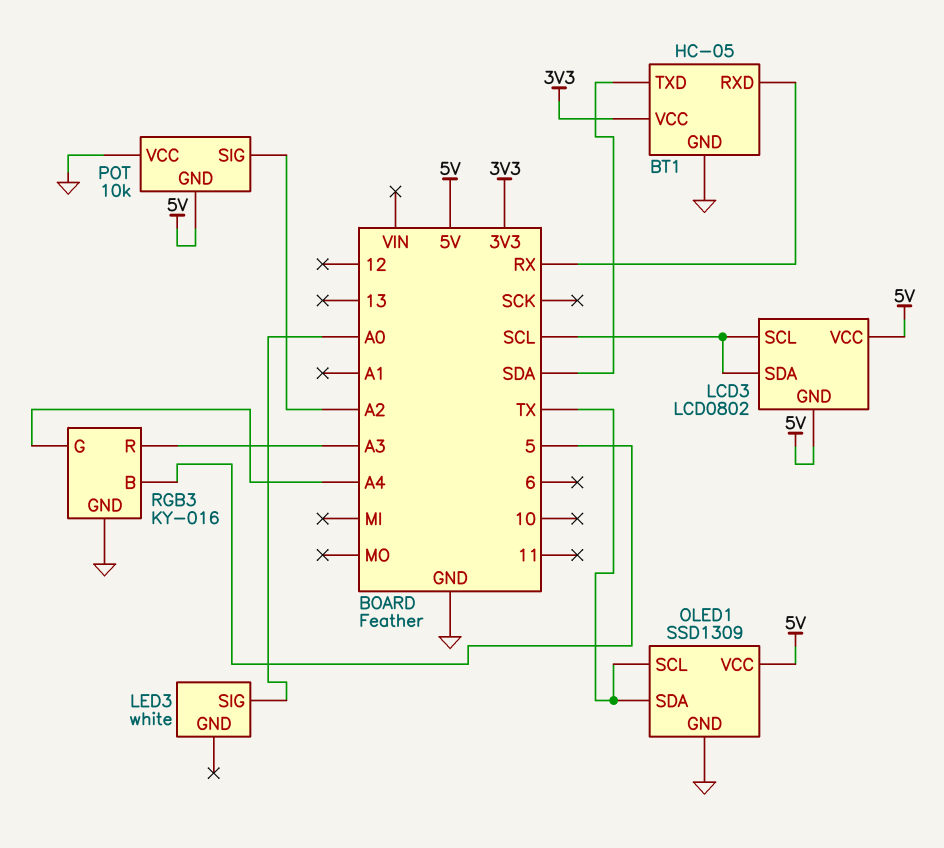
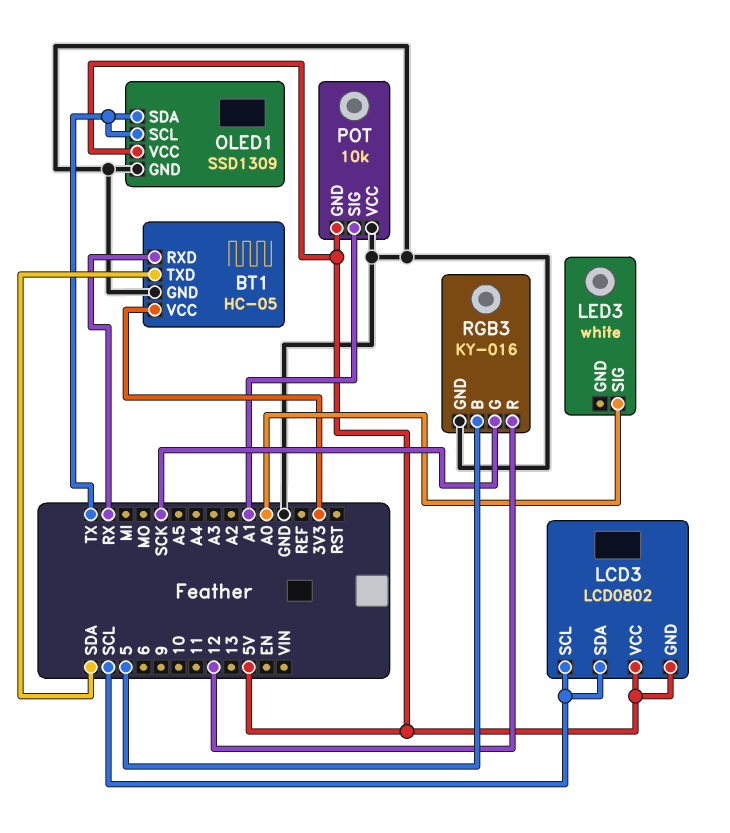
POT pin SIG: A2 -> A1
RGB3 pin G: A4 -> SCK
RGB3 pin R: A3 -> 12

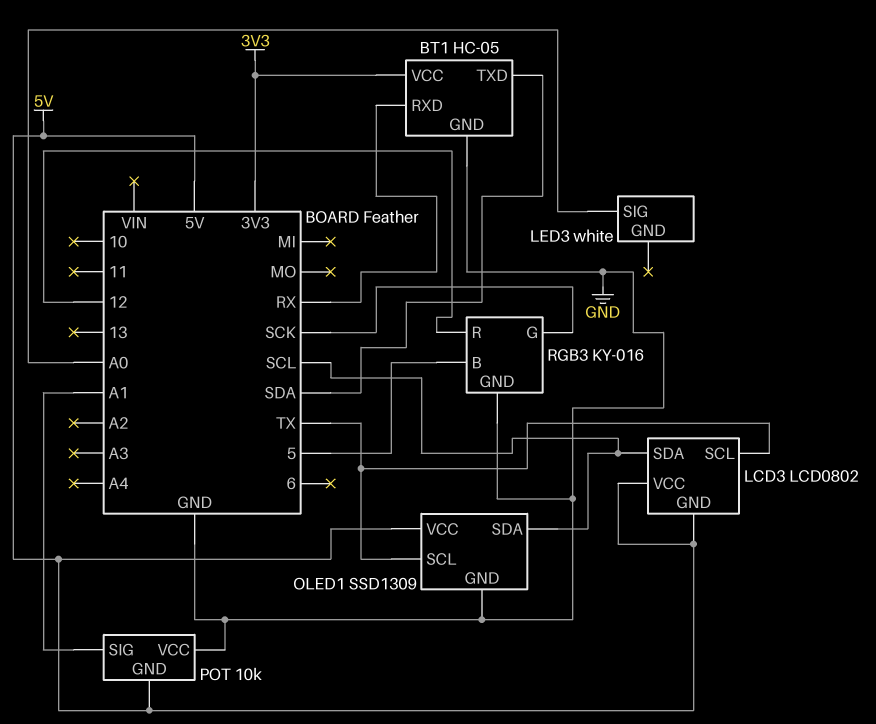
LCD3 pin SCL: SCL -> TX
OLED1 pin SDA: TX -> SCL

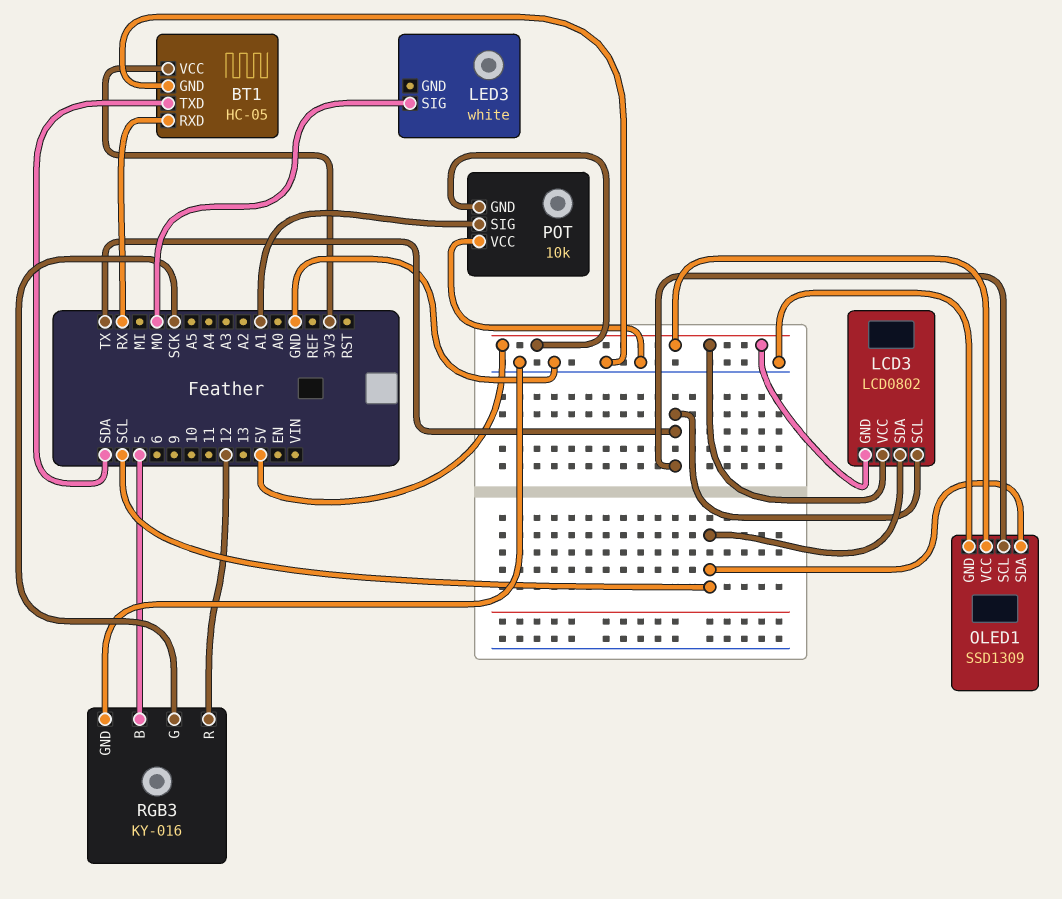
LED3 pin SIG: A0 -> MO

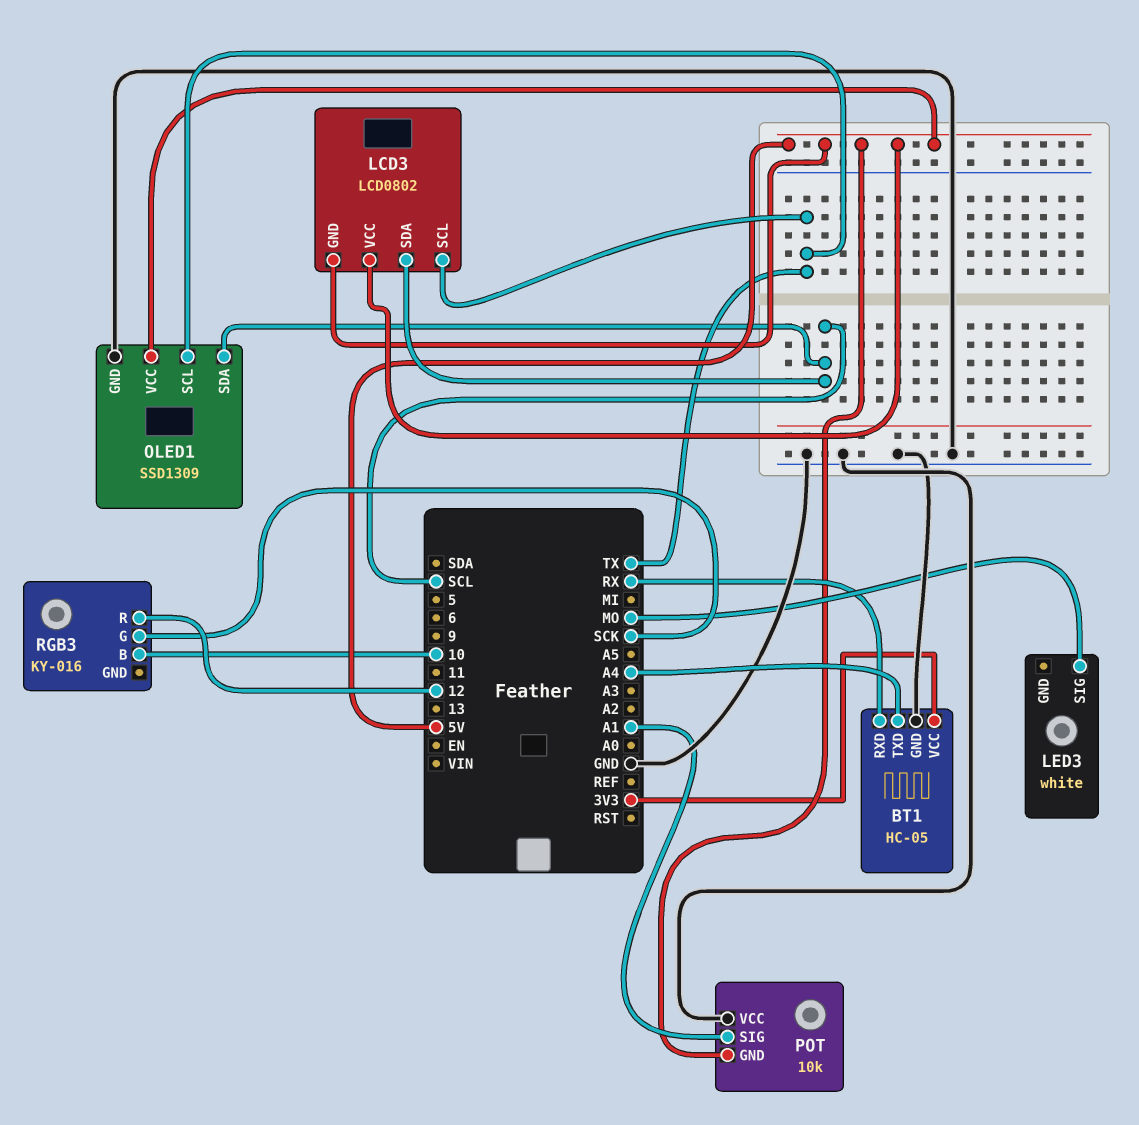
BT1 pin TXD: SDA -> A4
RGB3 pin B: 5 -> 10
RGB3 pin GND: GND -> none

